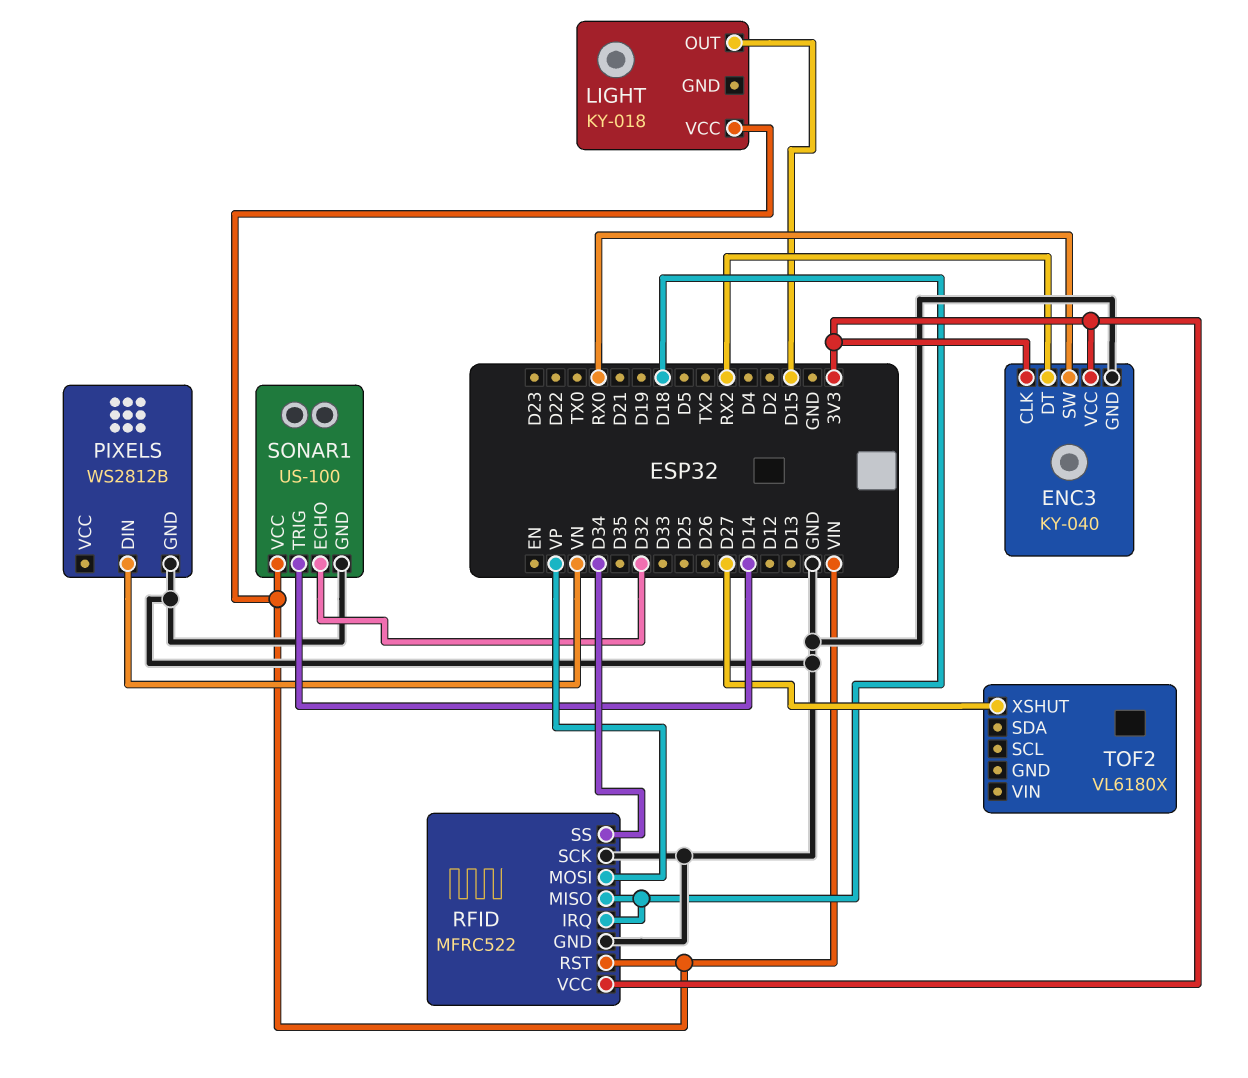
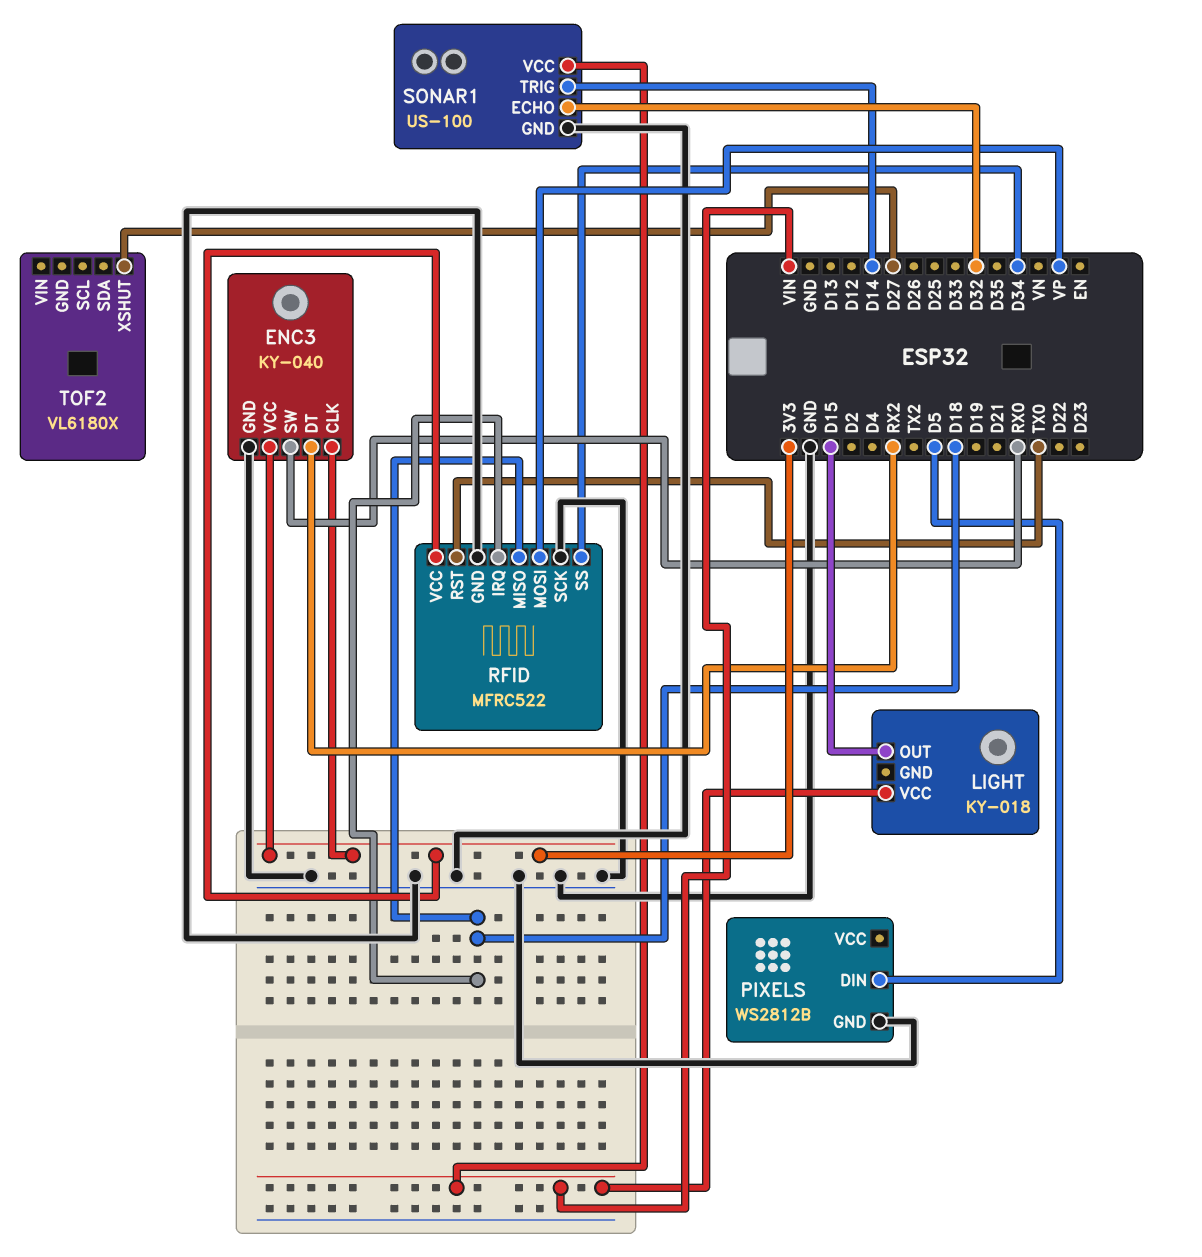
PIXELS pin DIN: VN -> D5
RFID pin RST: VIN -> TX0

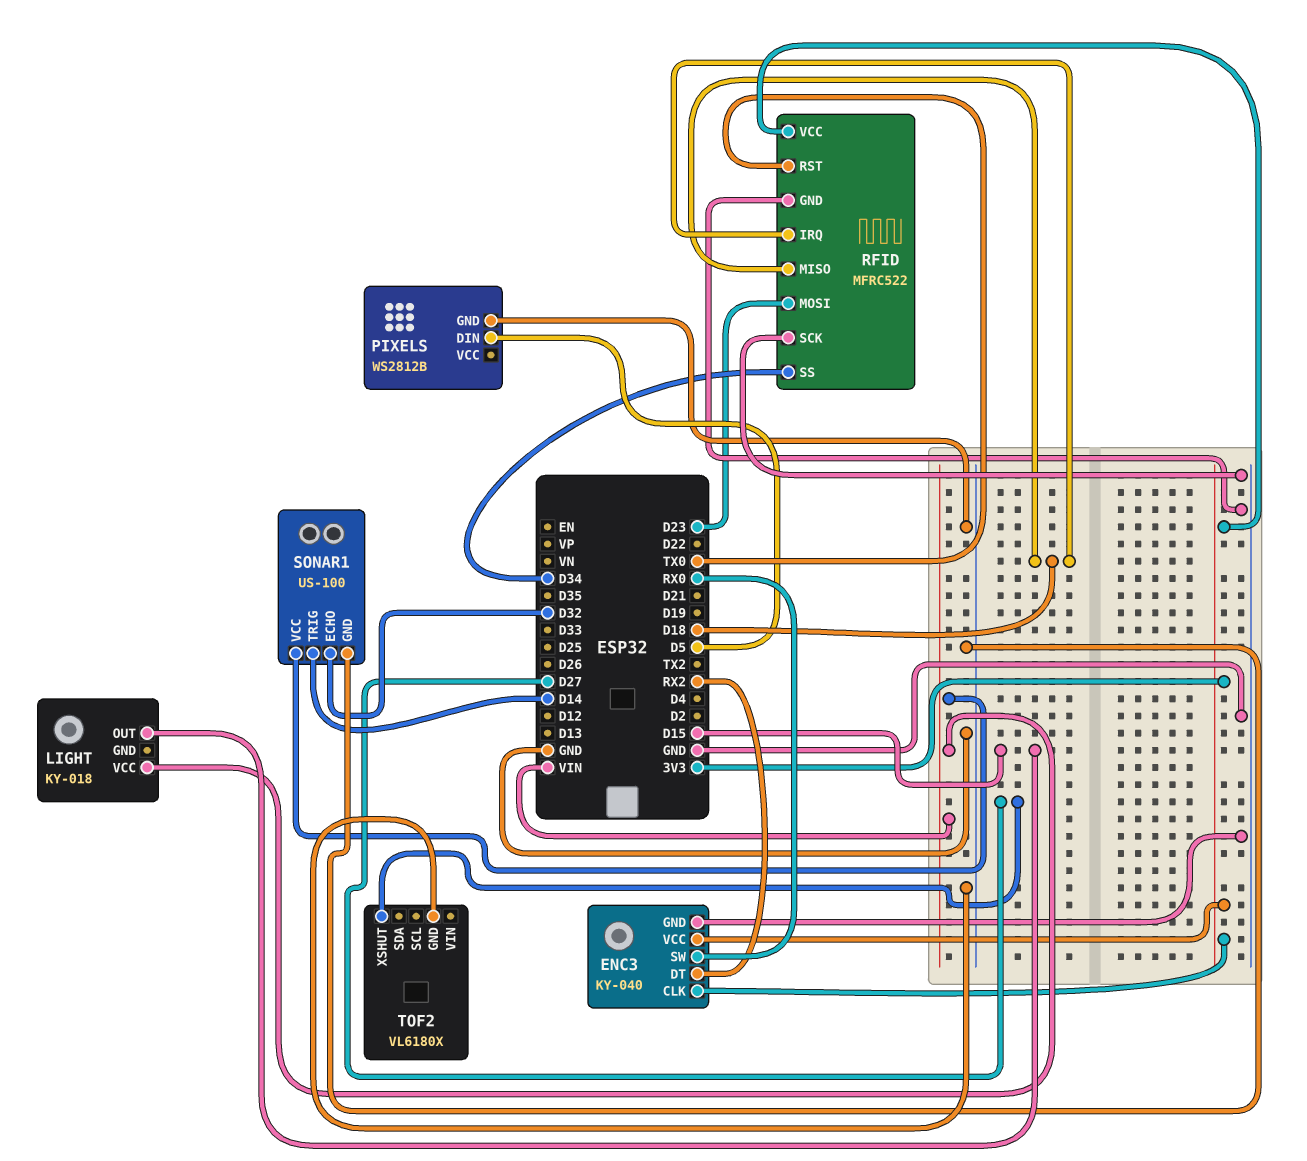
RFID pin MOSI: VP -> D23
TOF2 pin GND: none -> GND

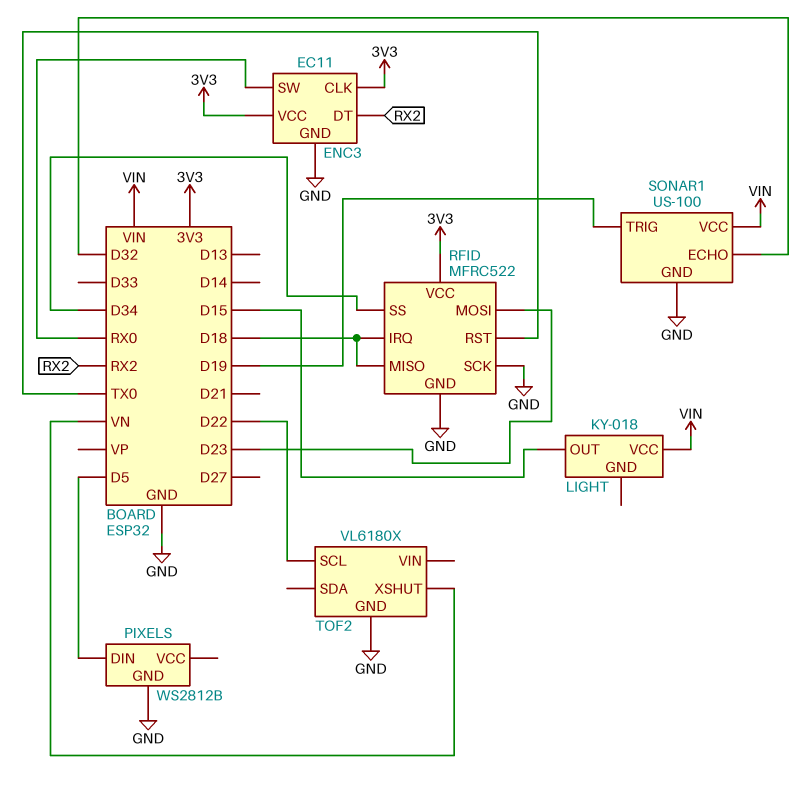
ENC3: KY-040 -> EC11
SONAR1 pin TRIG: D14 -> D19
TOF2 pin SCL: none -> D22
TOF2 pin XSHUT: D27 -> VN

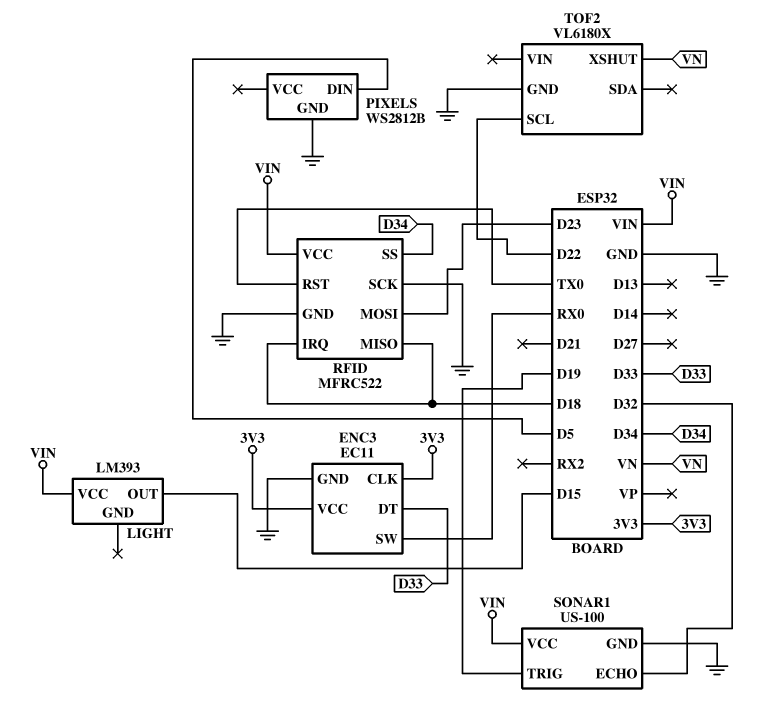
ENC3 pin DT: RX2 -> D33
LIGHT: KY-018 -> LM393
RFID pin VCC: 3V3 -> VIN

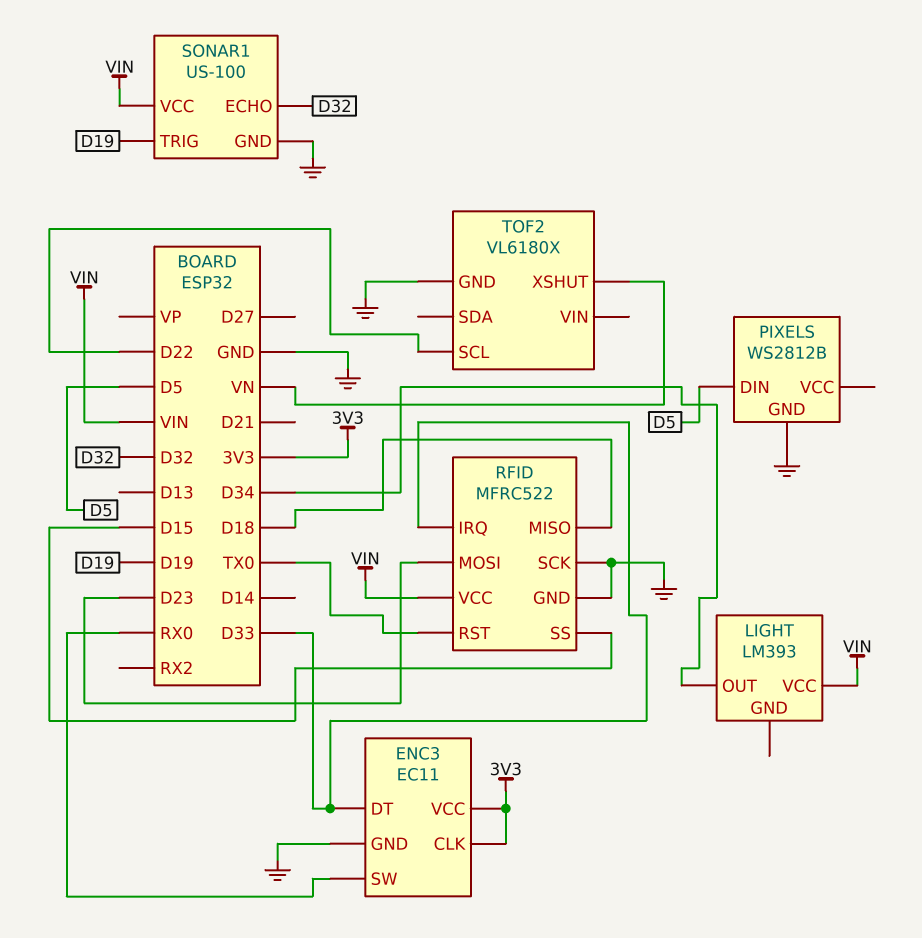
LIGHT pin OUT: D15 -> D34
RFID pin IRQ: D18 -> D33
RFID pin SS: D34 -> D15

